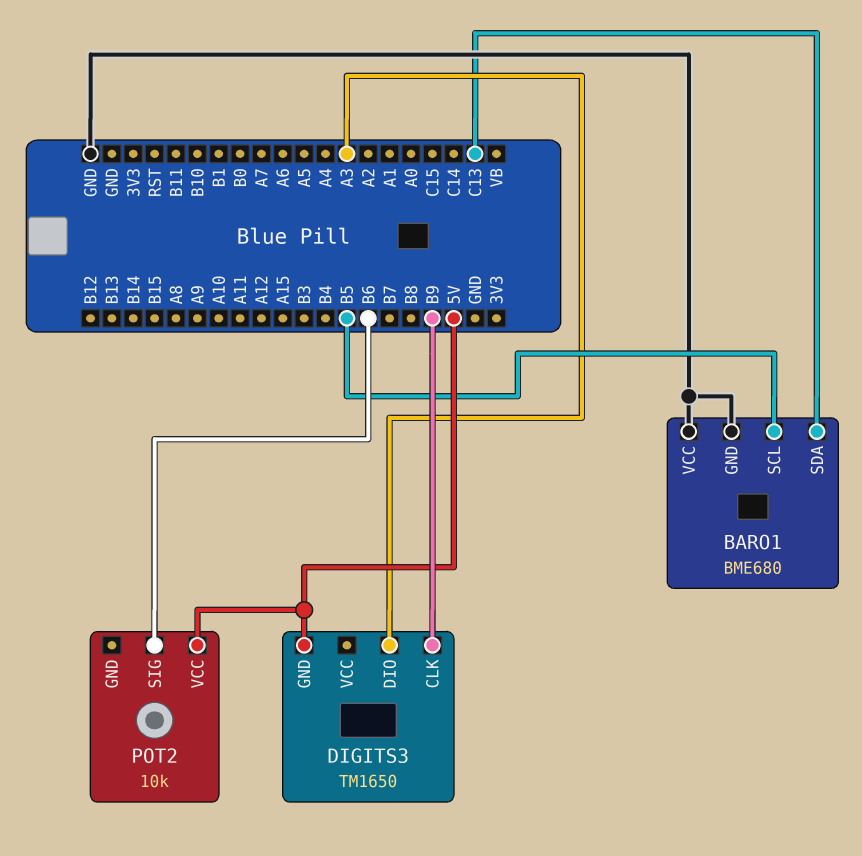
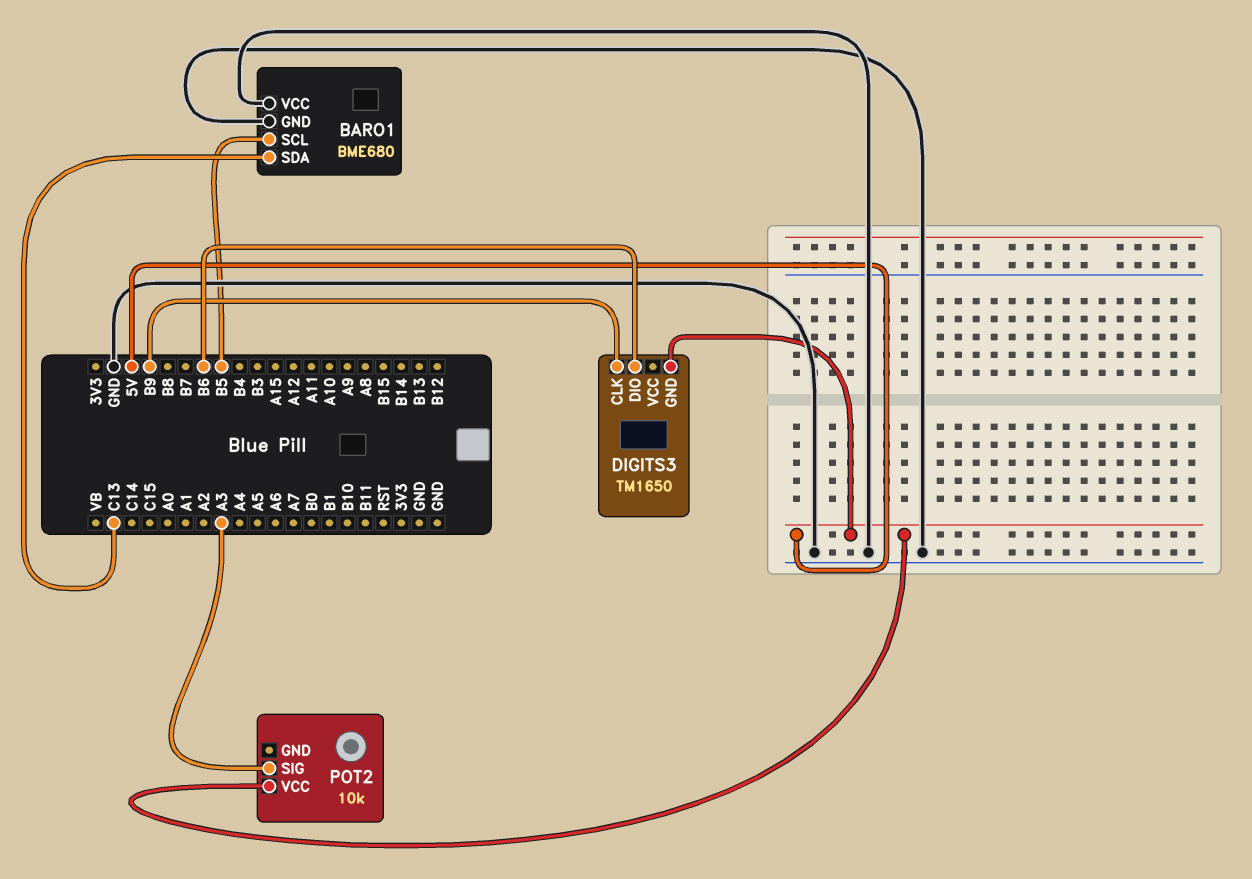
DIGITS3 pin DIO: A3 -> B6
POT2 pin SIG: B6 -> A3

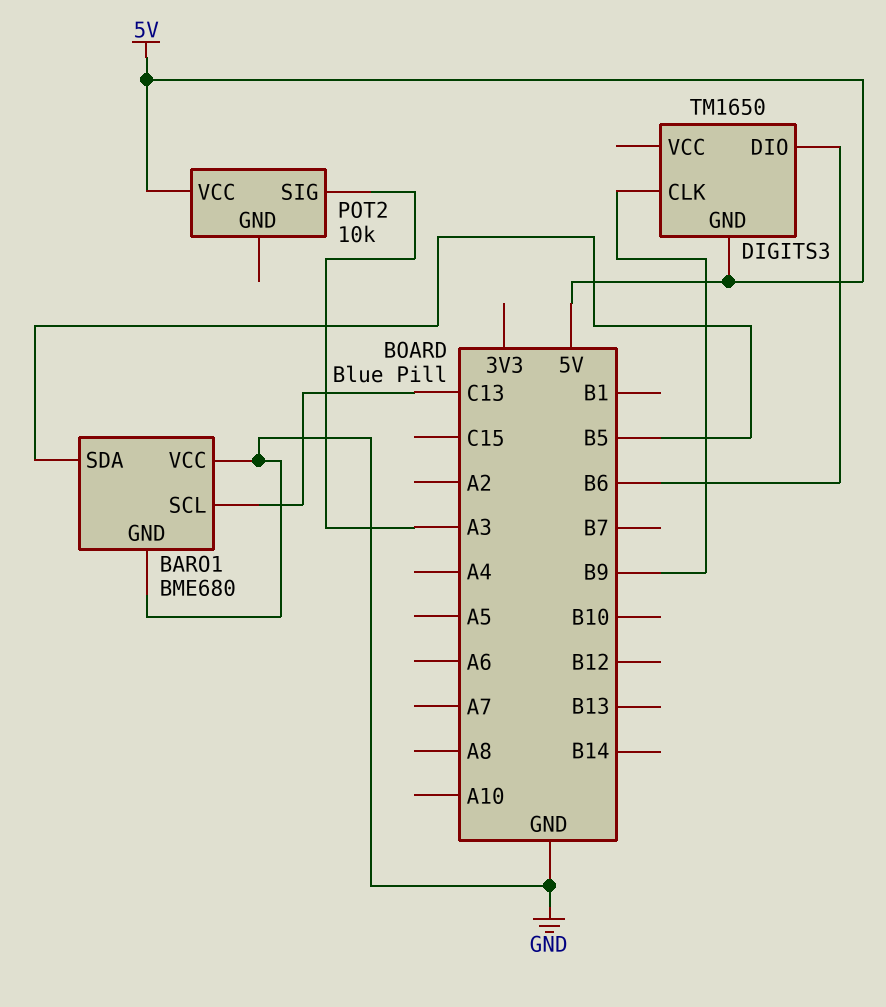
BARO1 pin SCL: B5 -> C13
BARO1 pin SDA: C13 -> B5

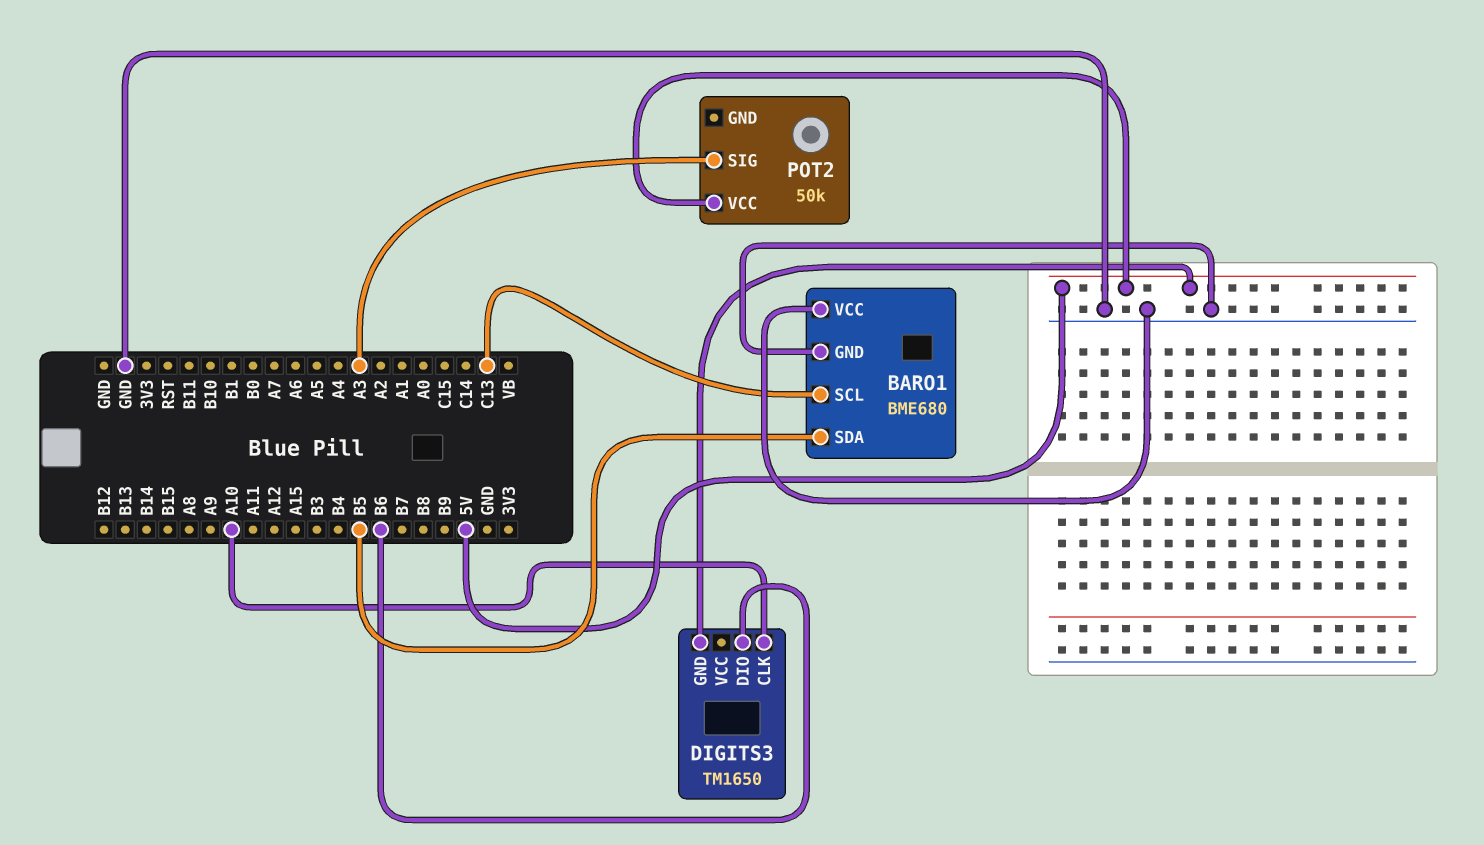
DIGITS3 pin CLK: B9 -> A10
POT2: 10k -> 50k

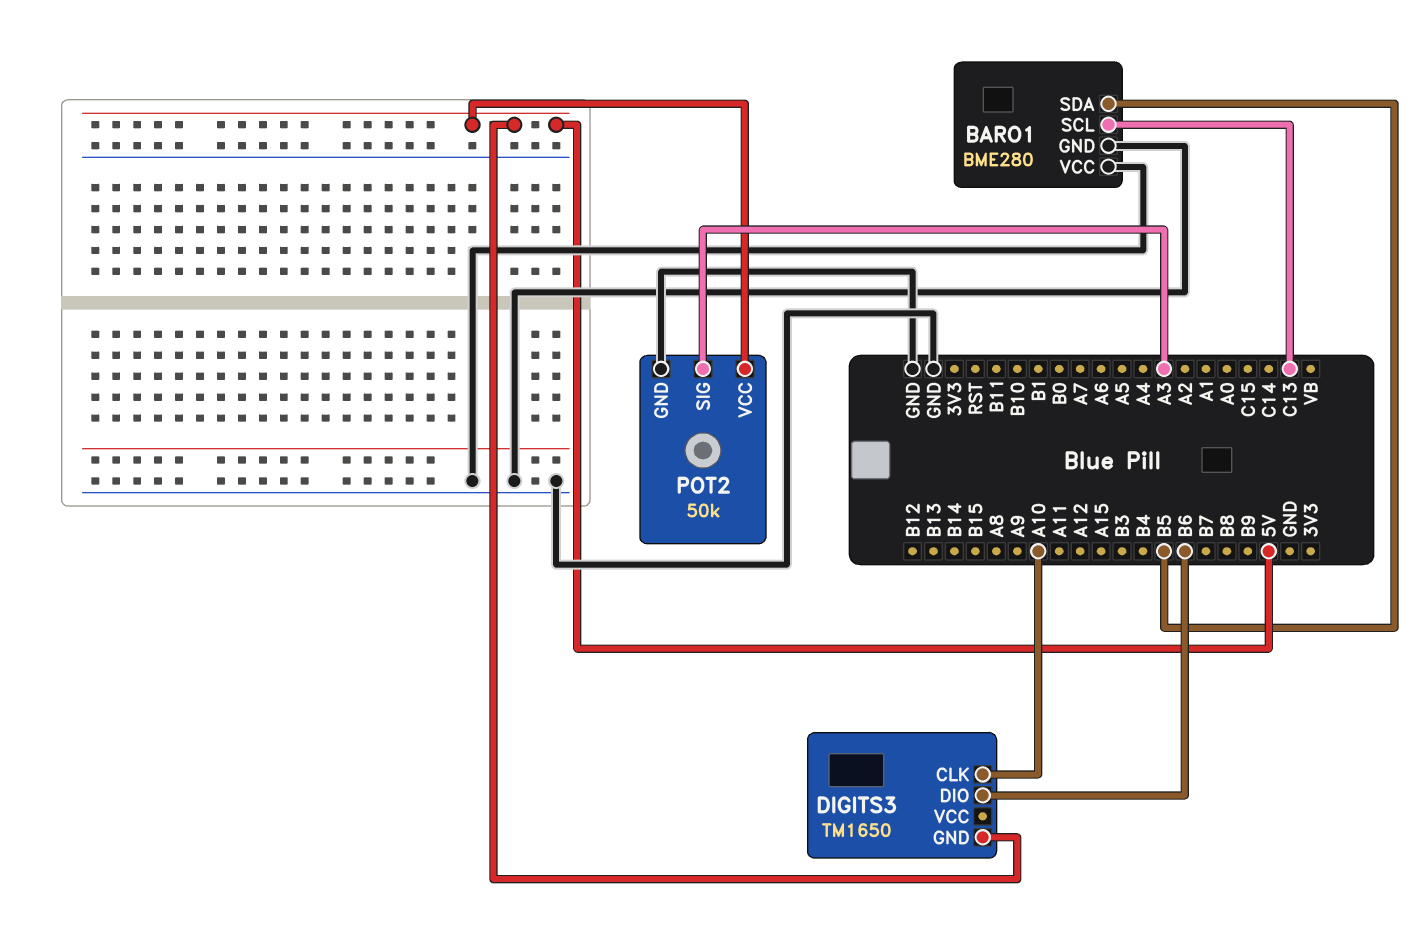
BARO1: BME680 -> BME280
POT2 pin GND: none -> GND

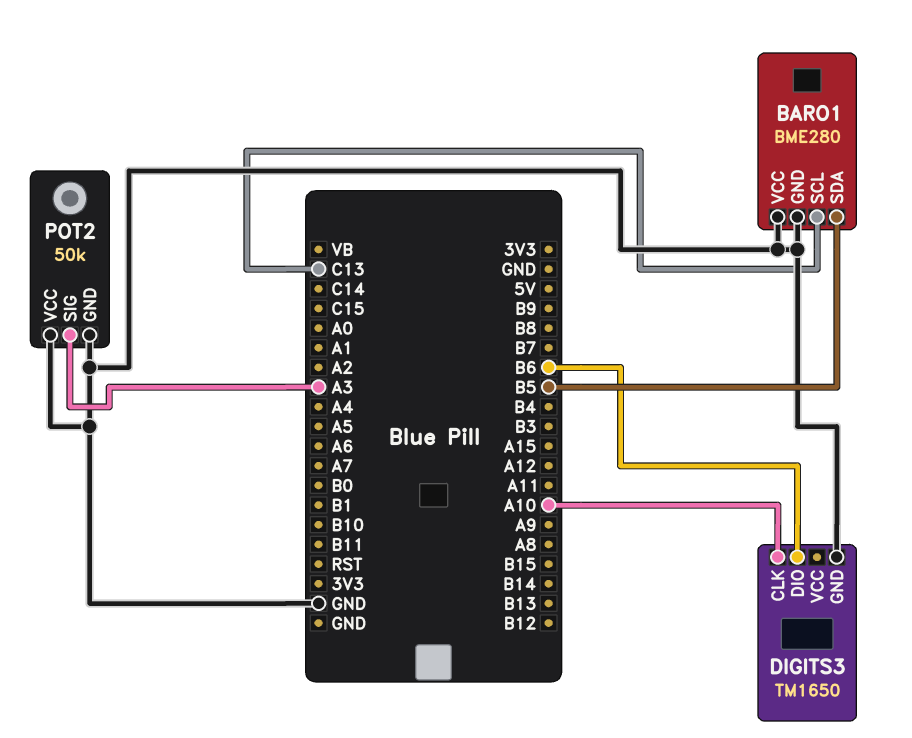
DIGITS3 pin GND: 5V -> GND
POT2 pin VCC: 5V -> GND

